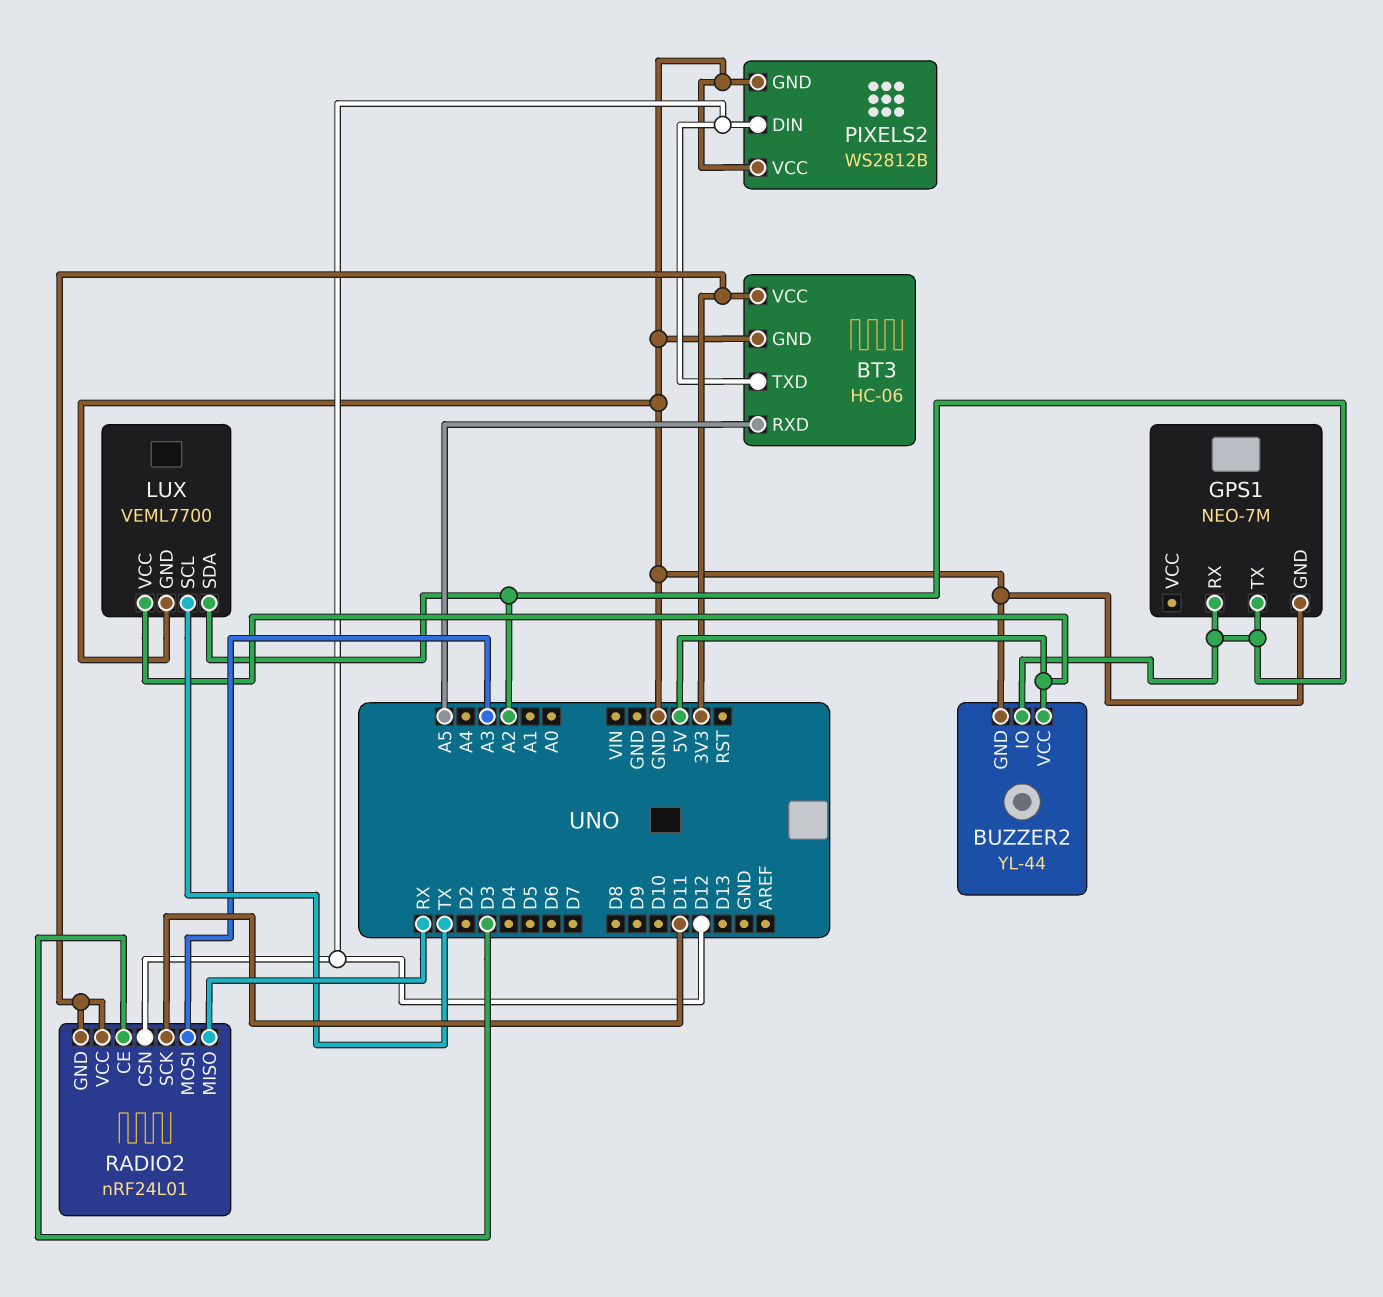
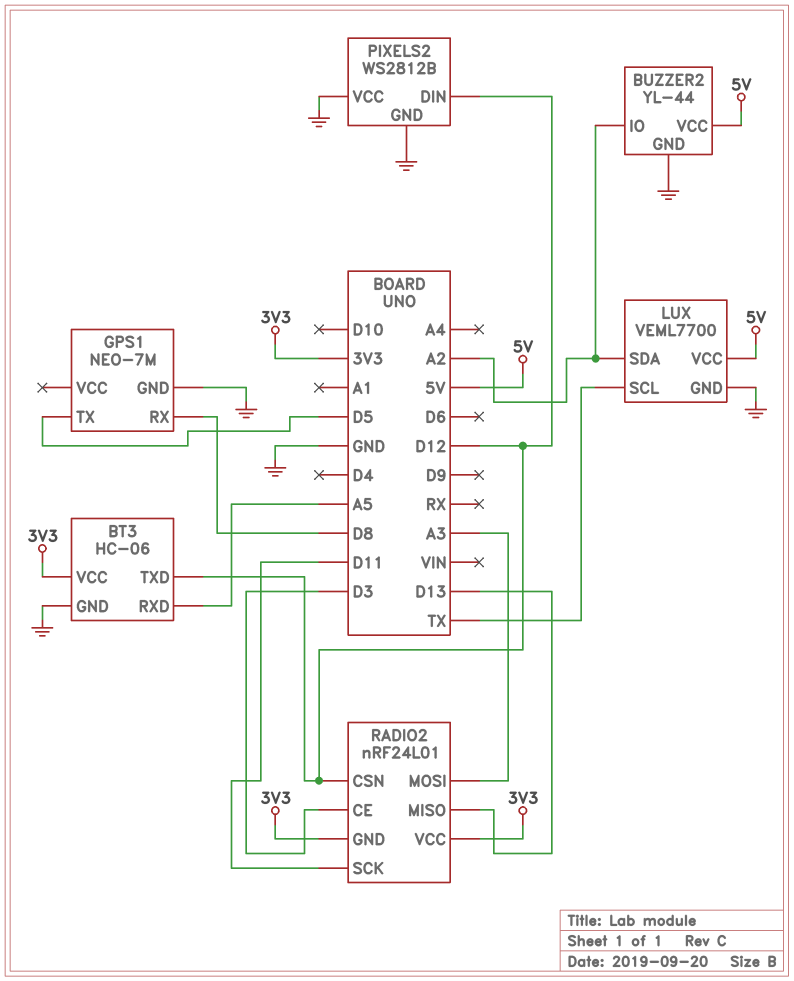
GPS1 pin RX: A2 -> D8
GPS1 pin TX: A2 -> D5
RADIO2 pin MISO: RX -> D13

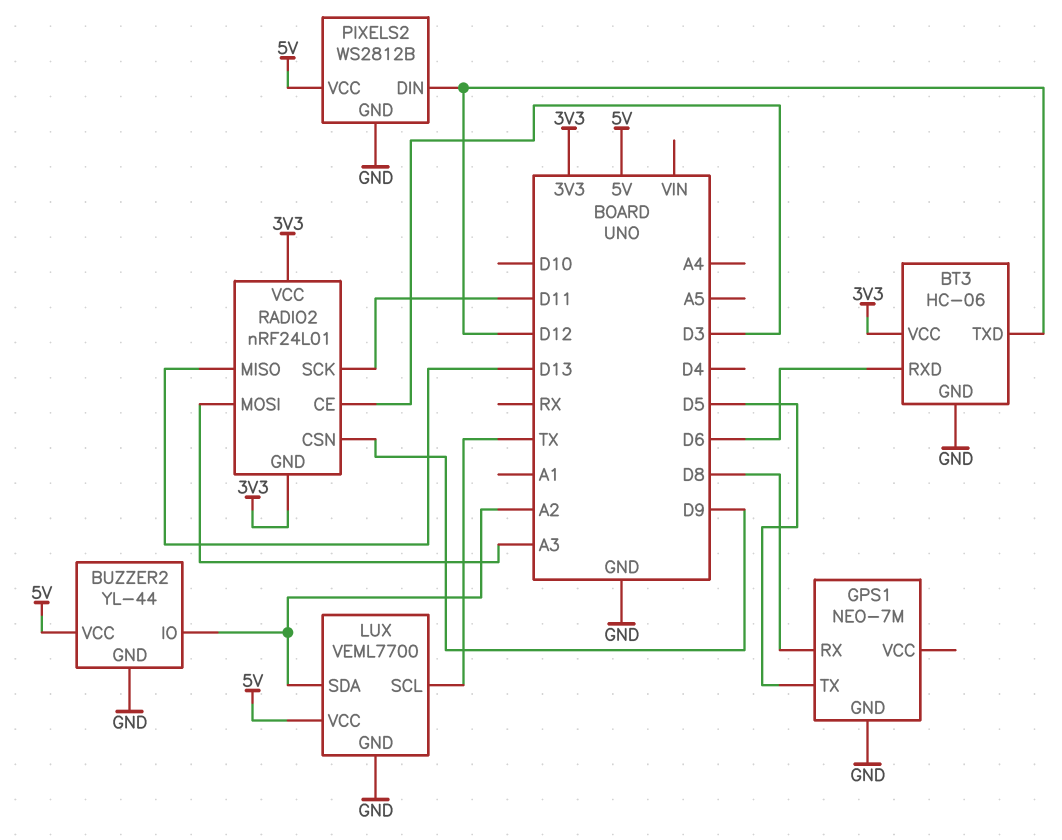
BT3 pin RXD: A5 -> D6
PIXELS2 pin VCC: GND -> 5V
RADIO2 pin CSN: D12 -> D9

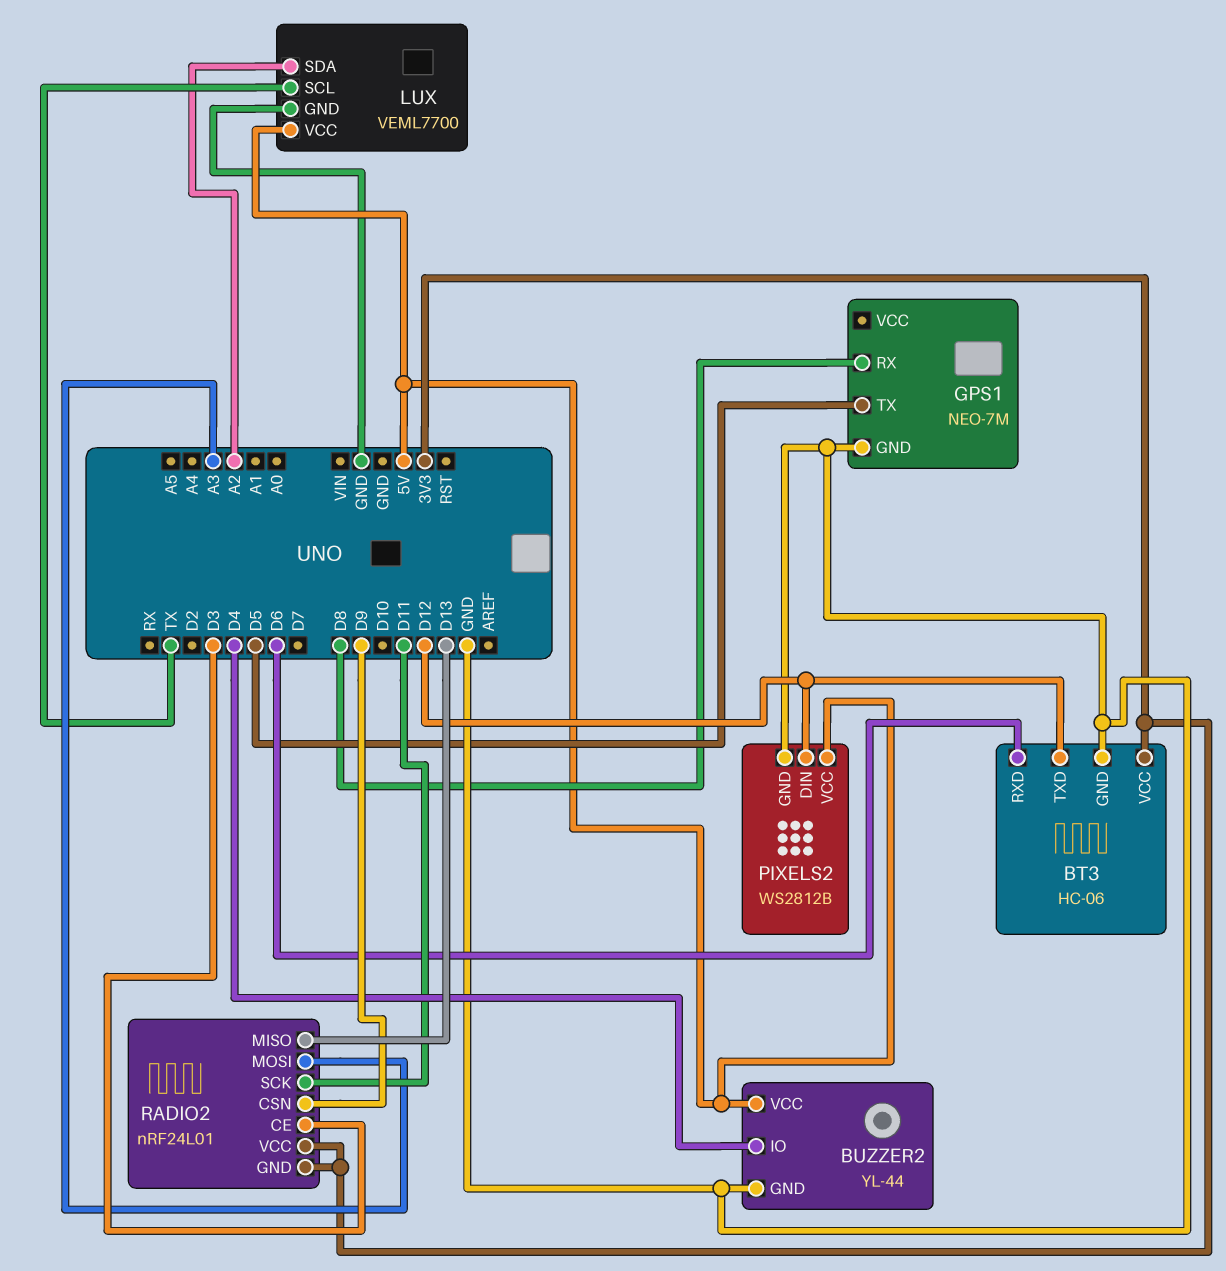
BUZZER2 pin IO: A2 -> D4

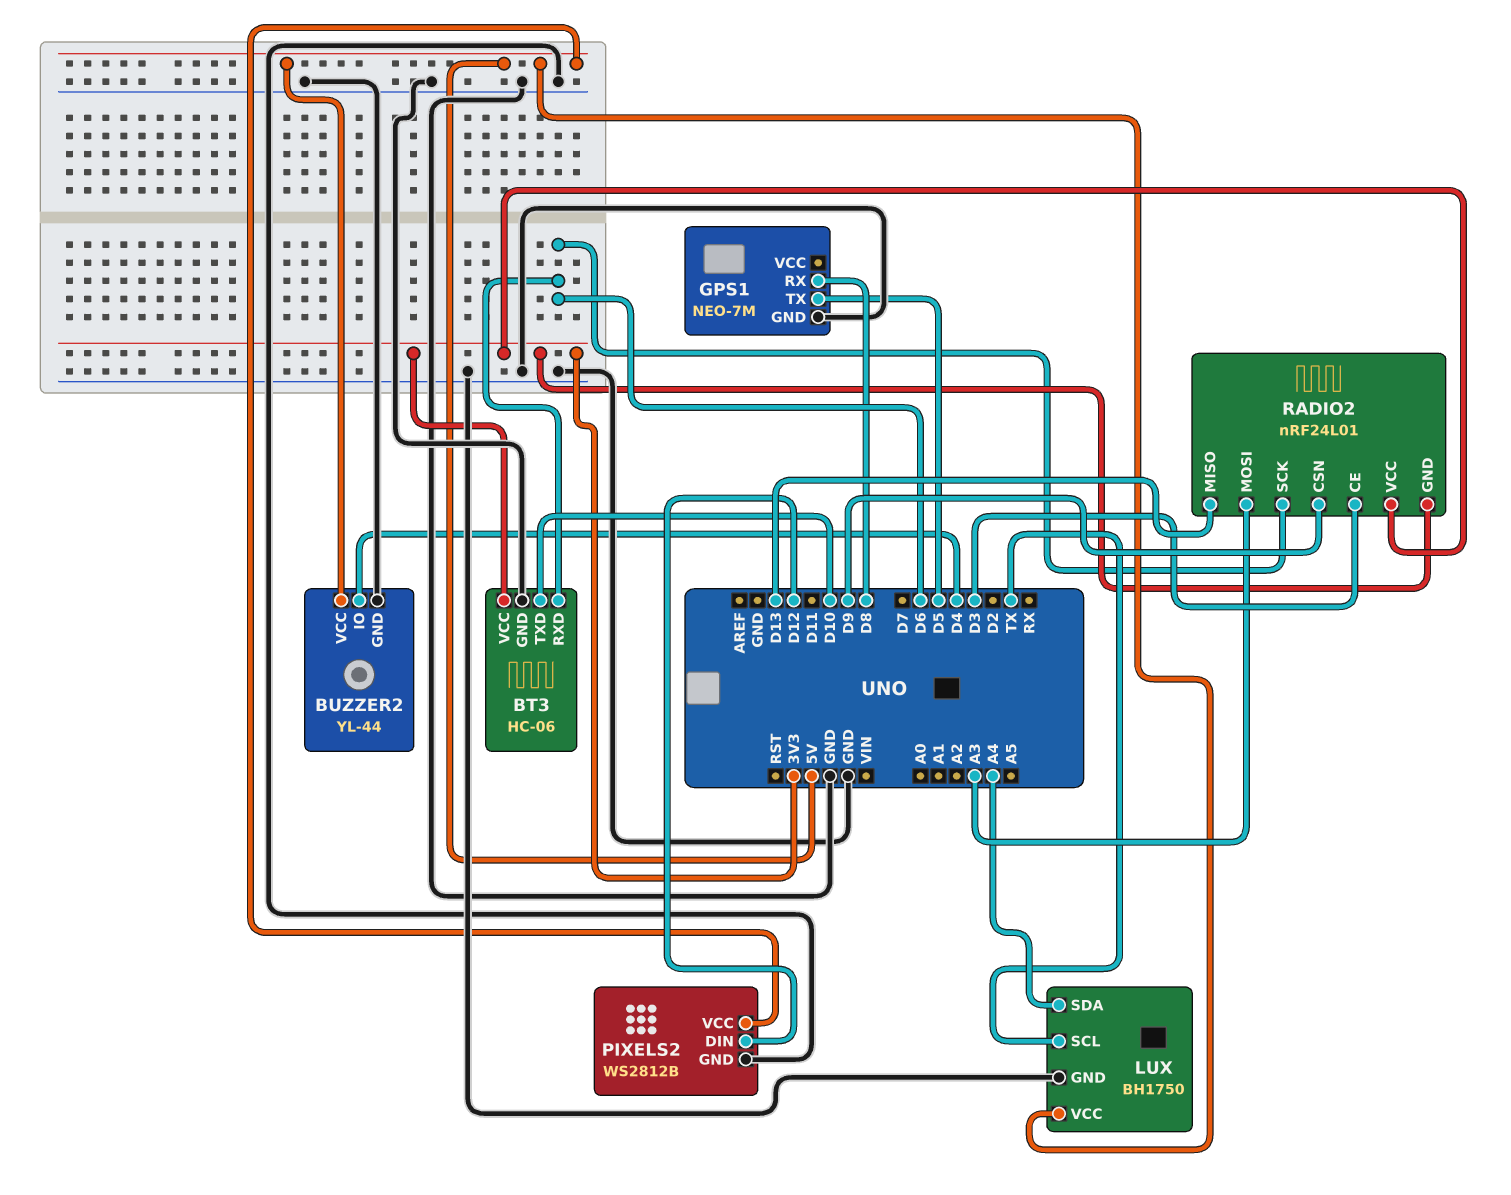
BT3 pin TXD: D12 -> D10
LUX: VEML7700 -> BH1750
LUX pin SDA: A2 -> A4
RADIO2 pin SCK: D11 -> D6

